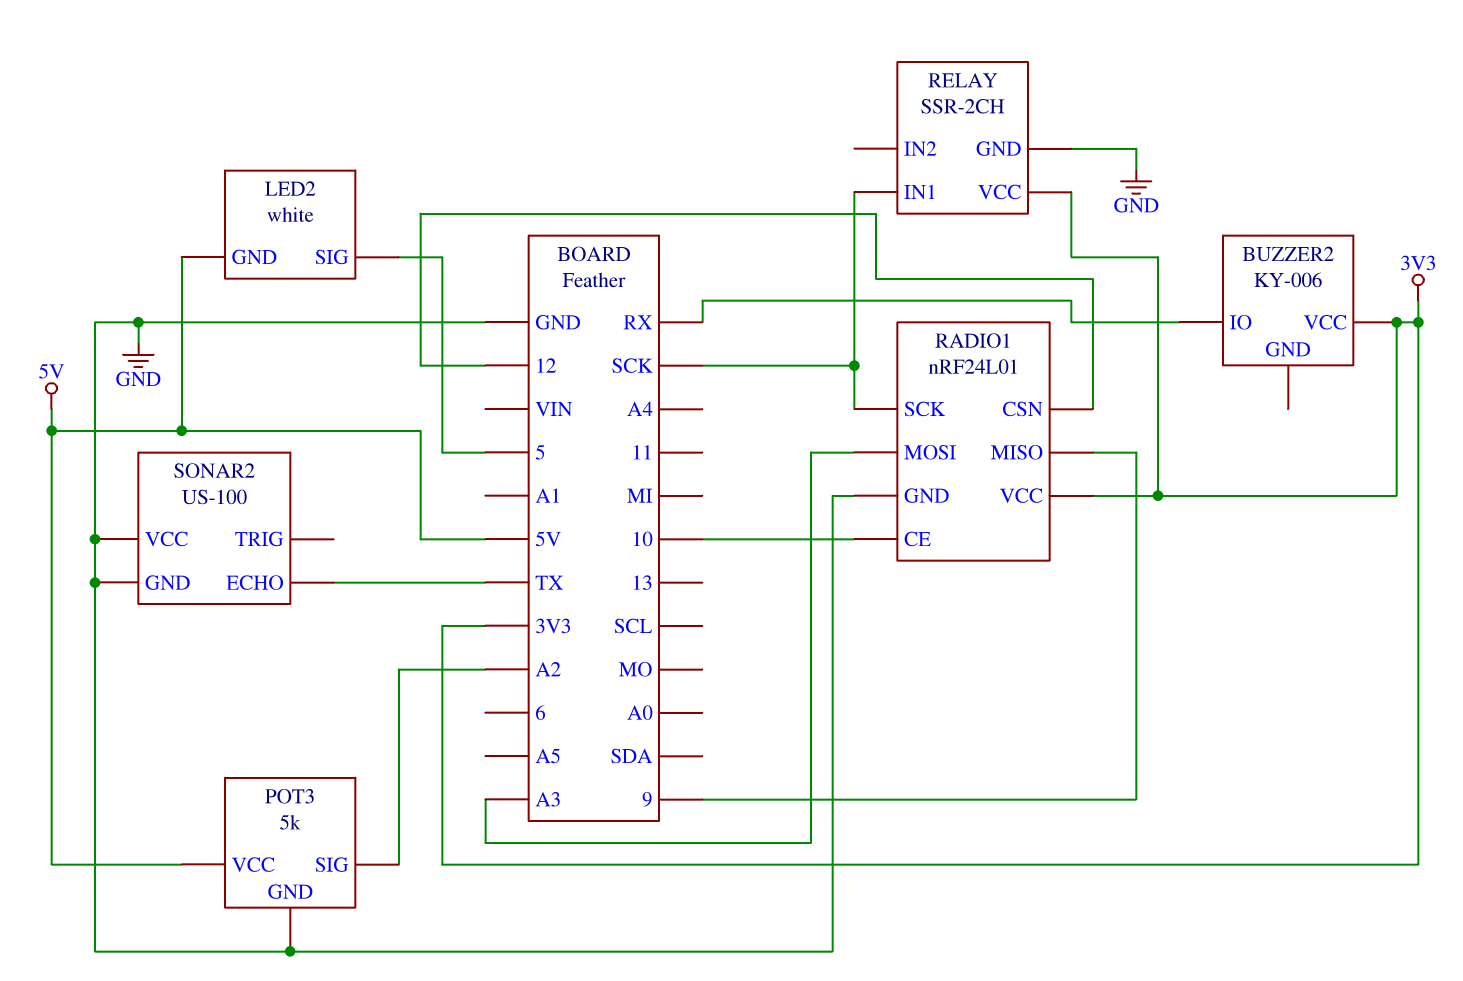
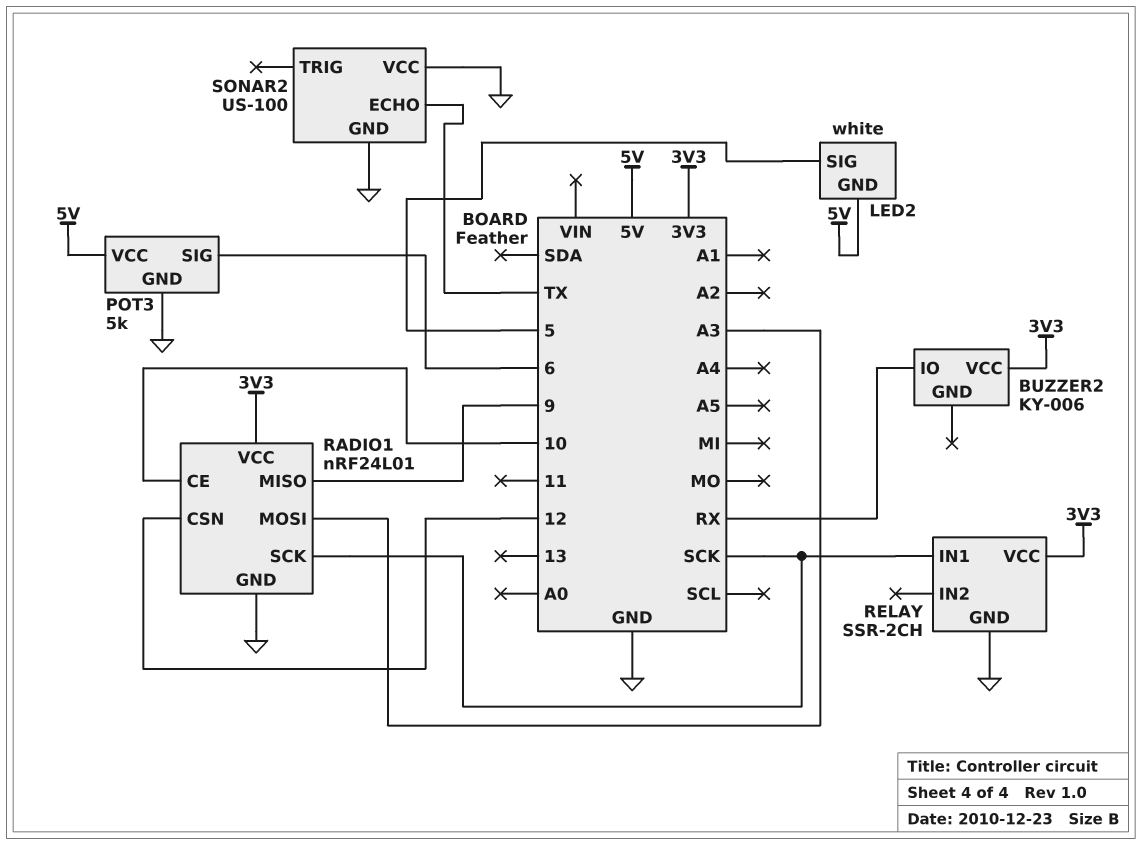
POT3 pin SIG: A2 -> 6

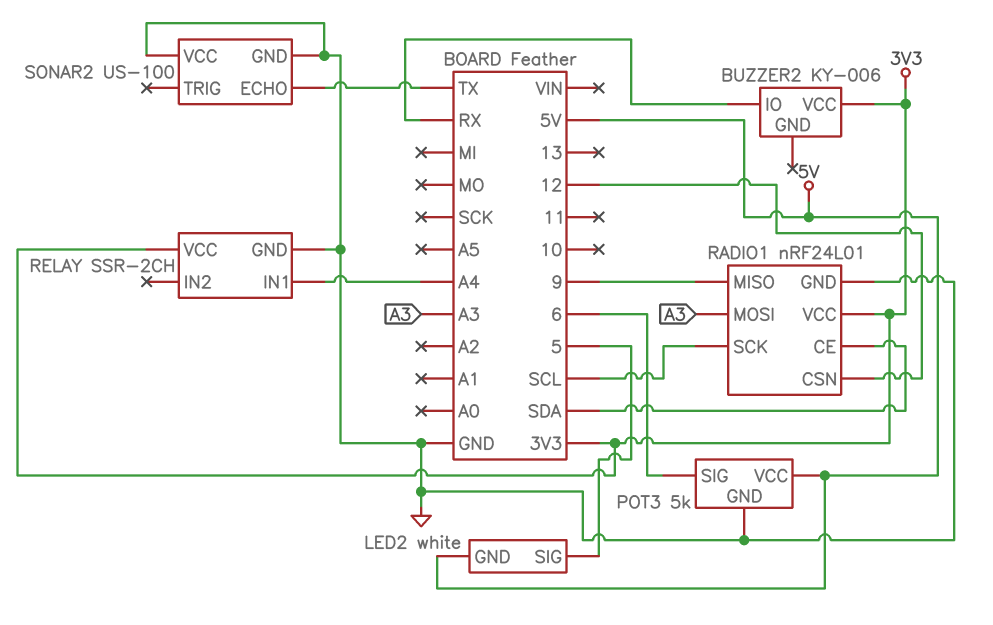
RADIO1 pin CE: 10 -> SDA
RADIO1 pin SCK: SCK -> SCL
RELAY pin IN1: SCK -> A4

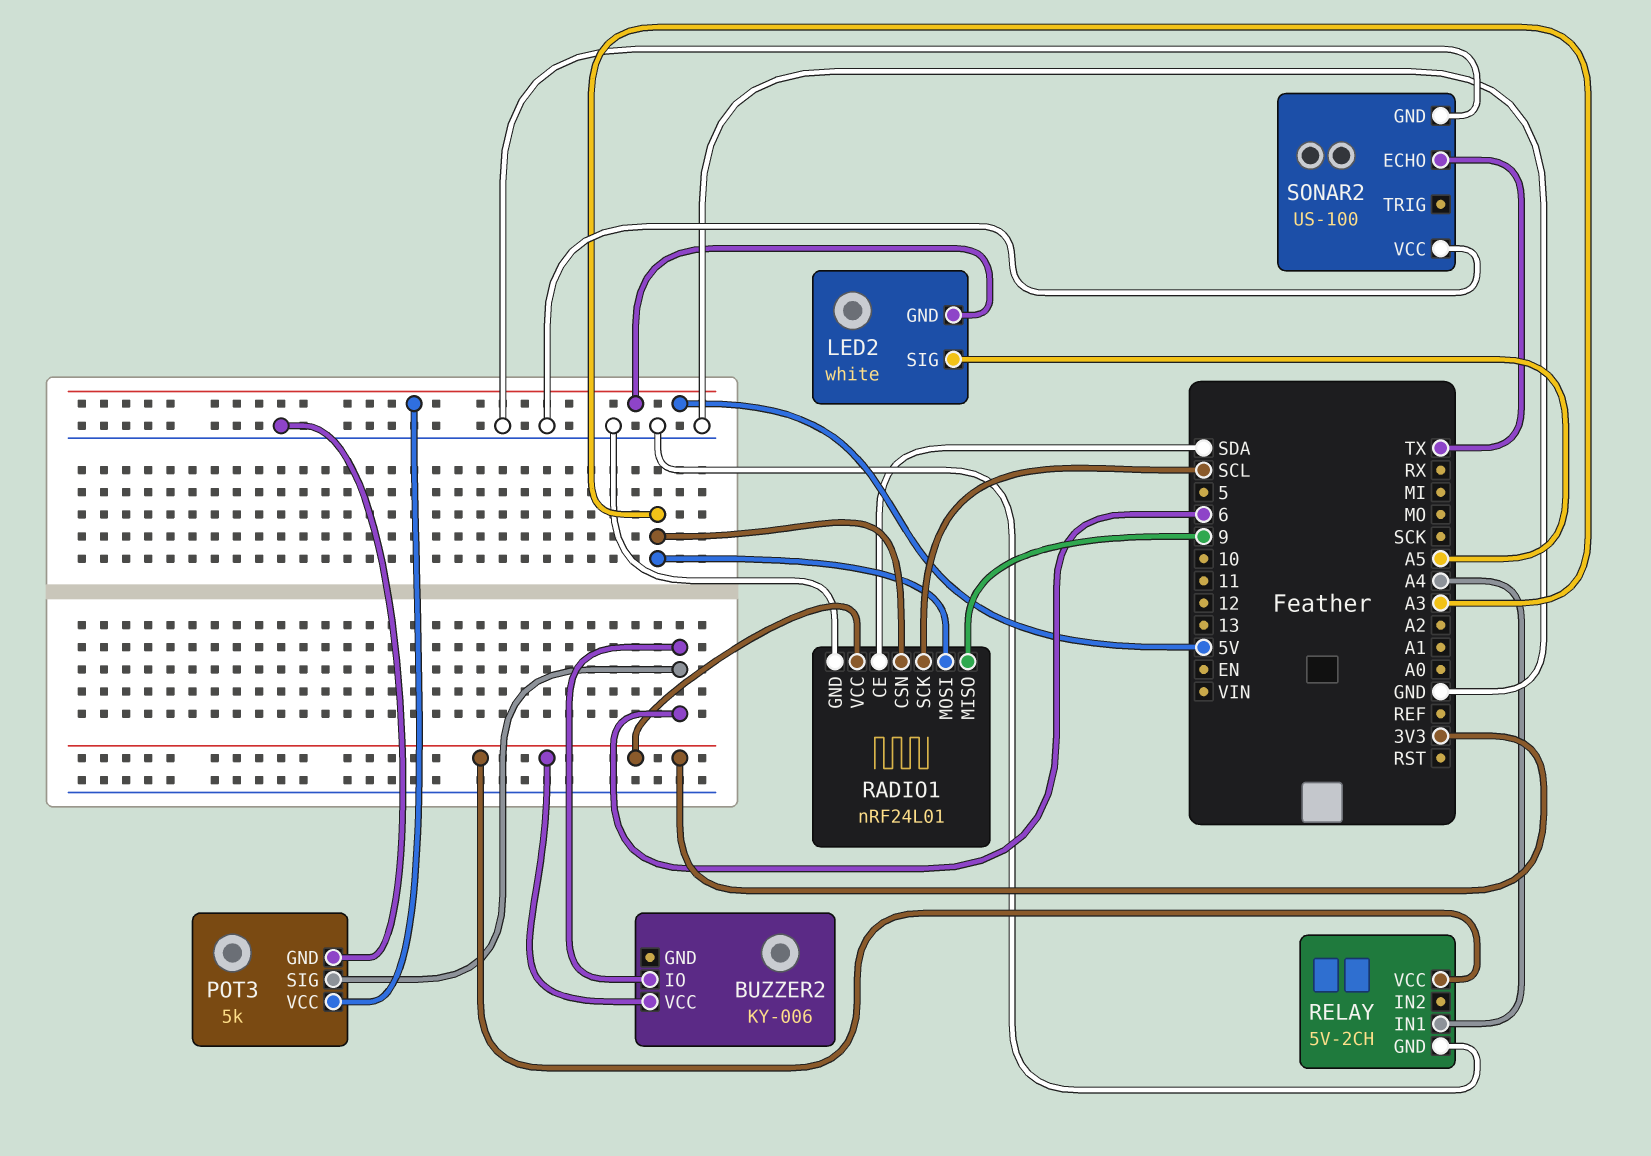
BUZZER2 pin IO: RX -> 6
LED2 pin SIG: 5 -> A5
RADIO1 pin CSN: 12 -> A3
RELAY: SSR-2CH -> 5V-2CH

